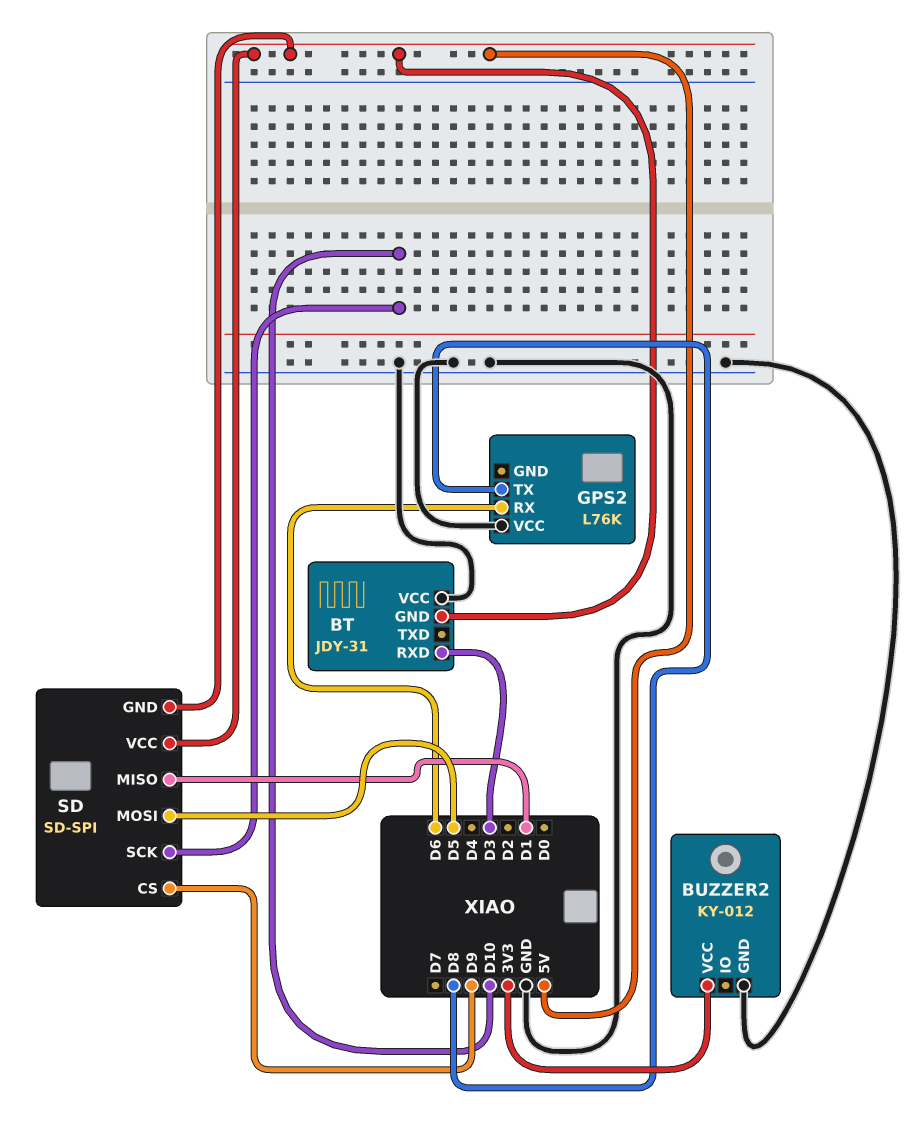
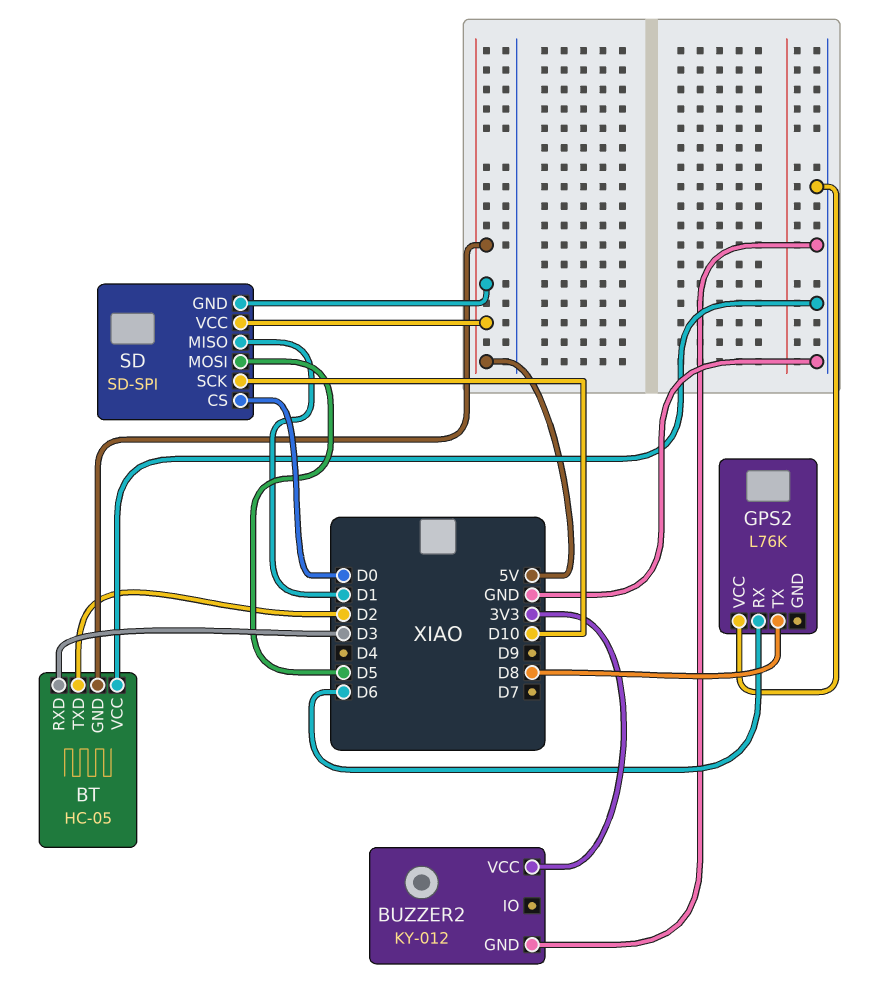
BT: JDY-31 -> HC-05
BT pin TXD: none -> D2
SD pin CS: D9 -> D0

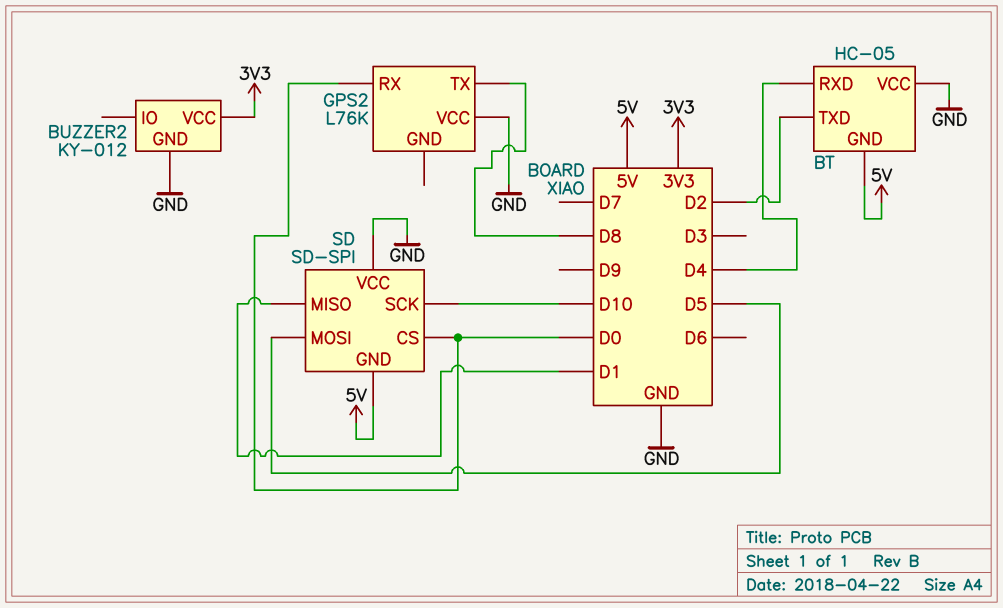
BT pin RXD: D3 -> D4
GPS2 pin RX: D6 -> D0
SD pin VCC: 5V -> GND

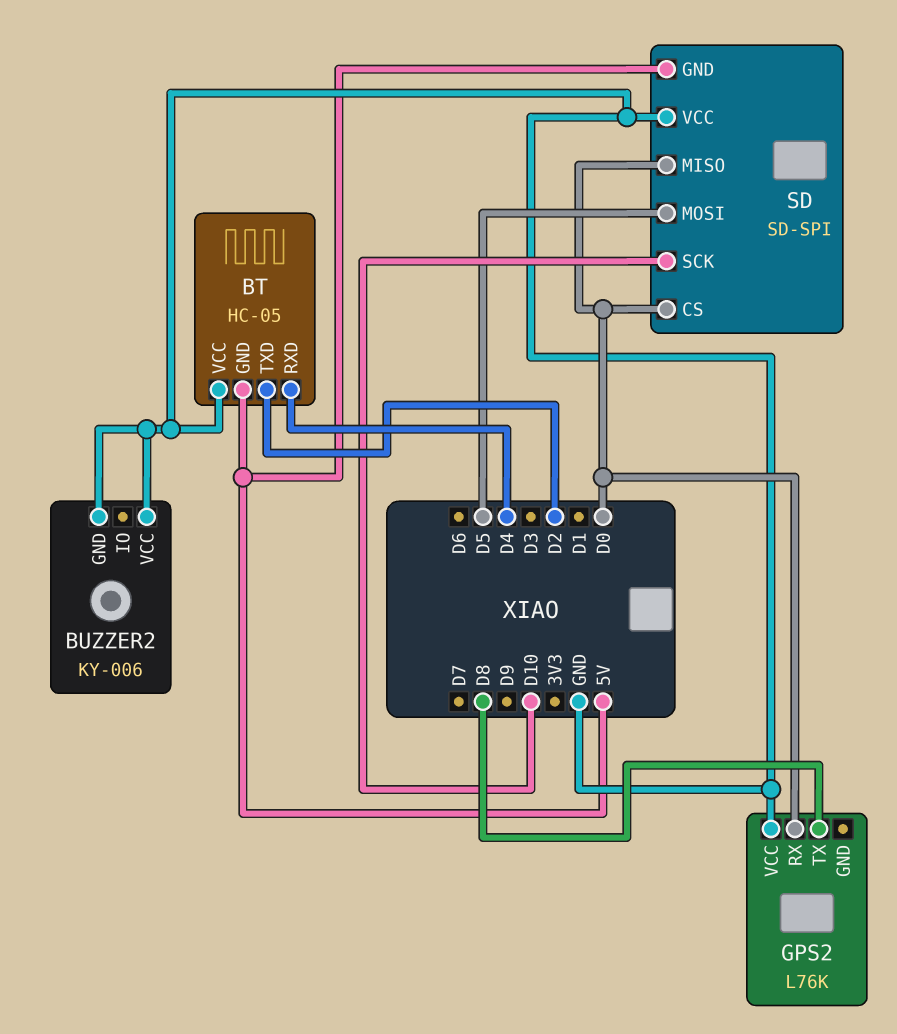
BUZZER2: KY-012 -> KY-006
BUZZER2 pin VCC: 3V3 -> GND
SD pin MISO: D1 -> D0

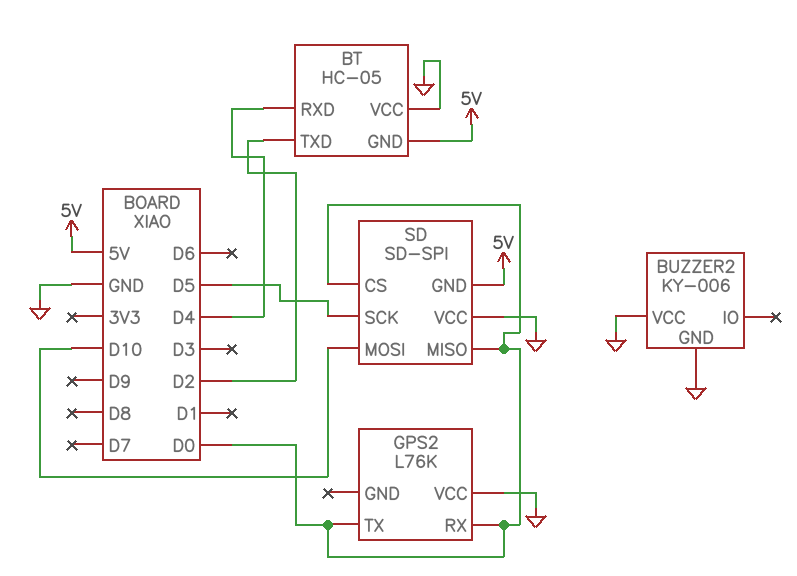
GPS2 pin TX: D8 -> D0
SD pin MOSI: D5 -> D10
SD pin SCK: D10 -> D5

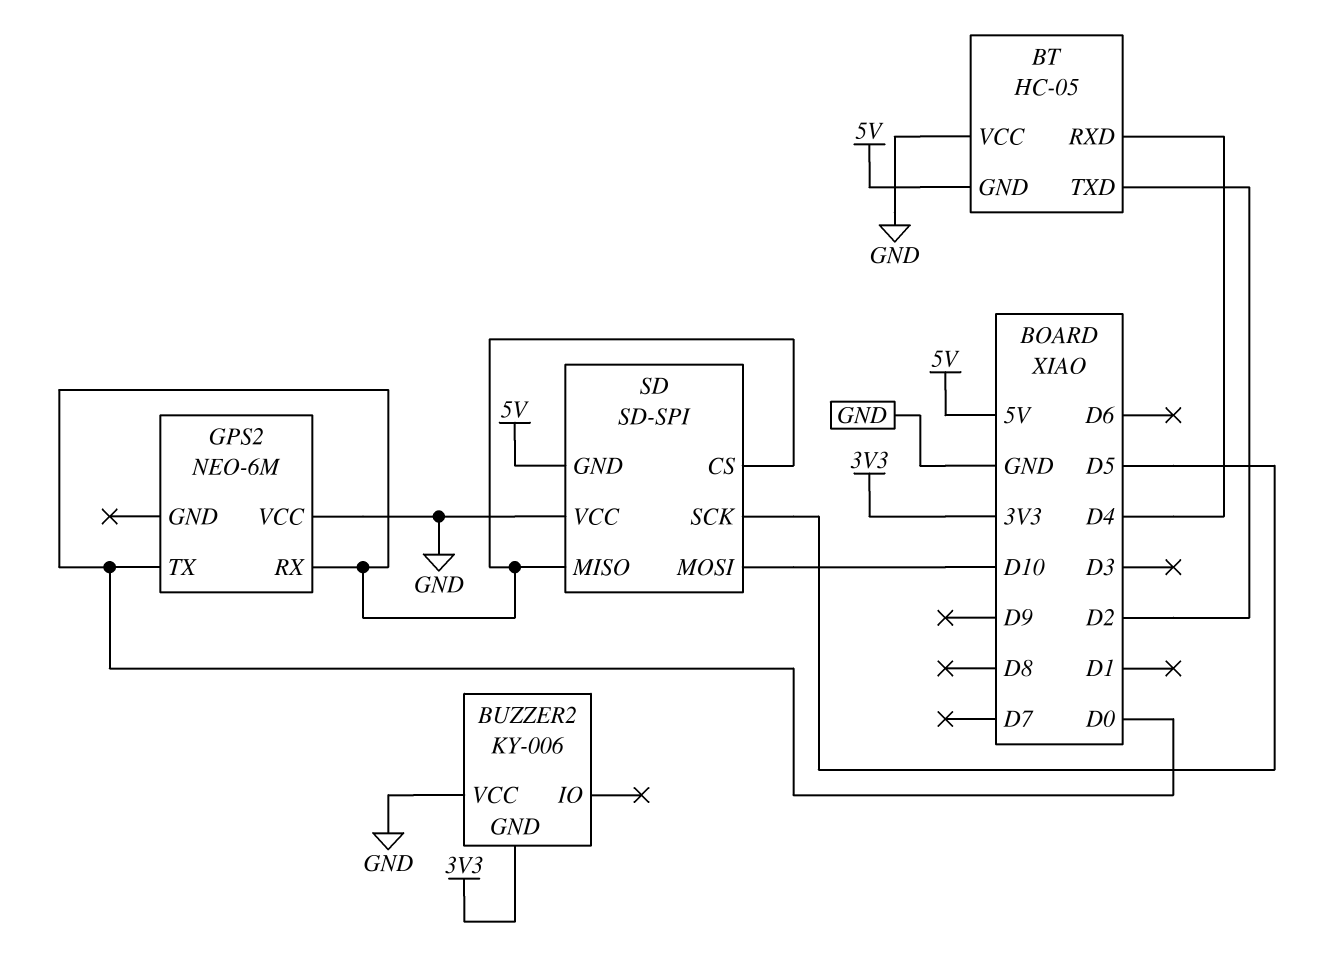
BUZZER2 pin GND: GND -> 3V3
GPS2: L76K -> NEO-6M

